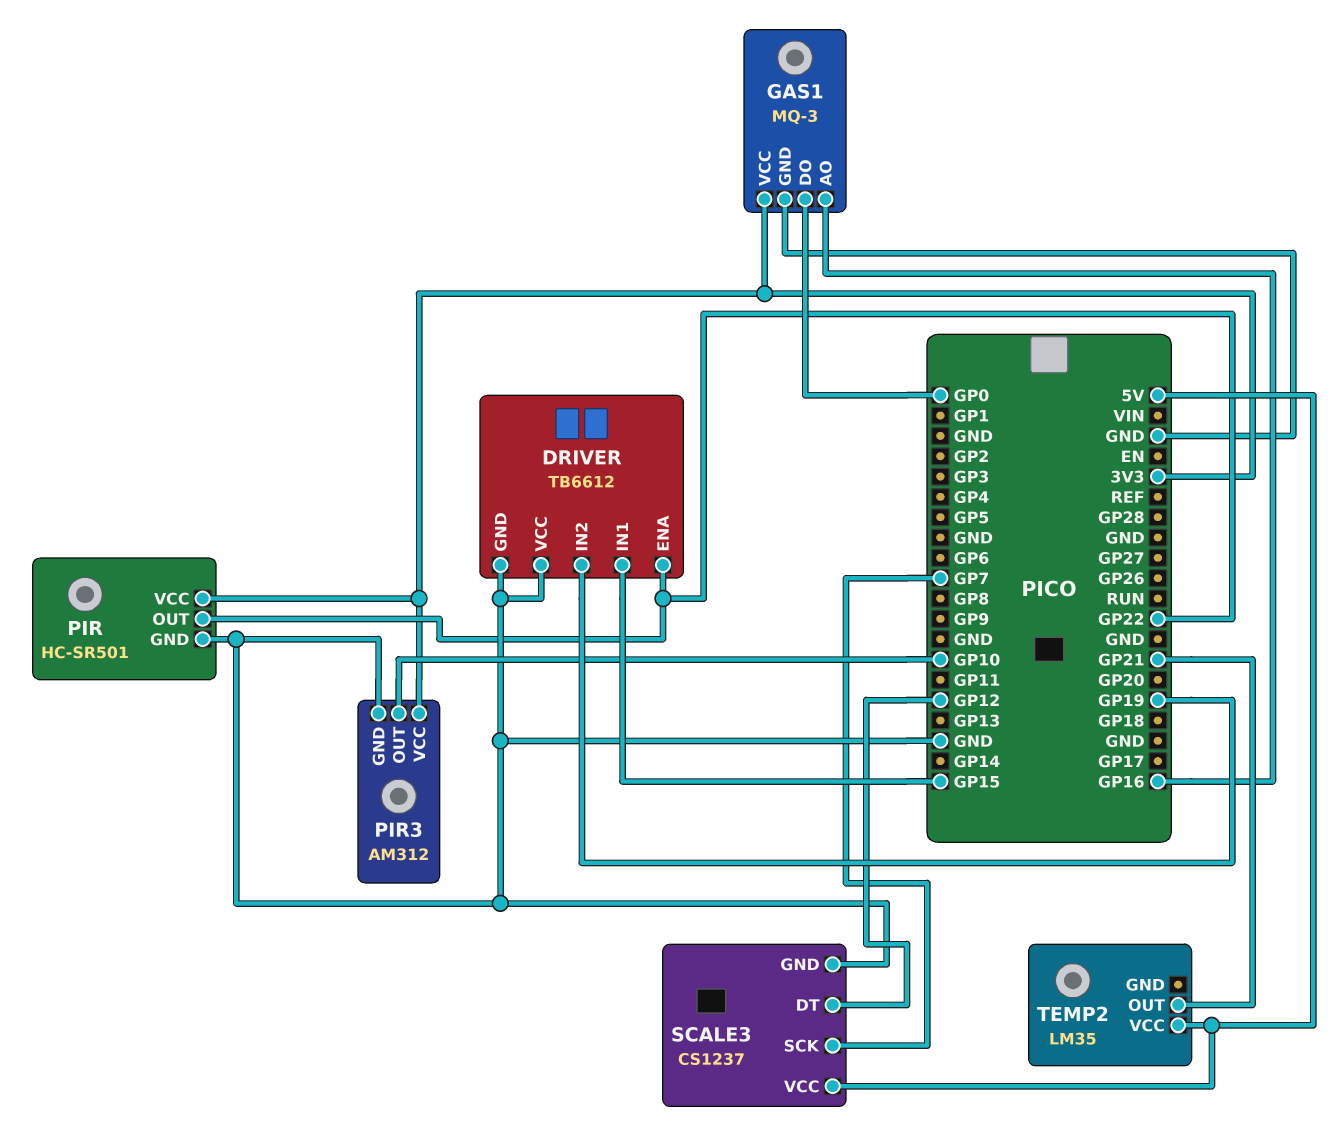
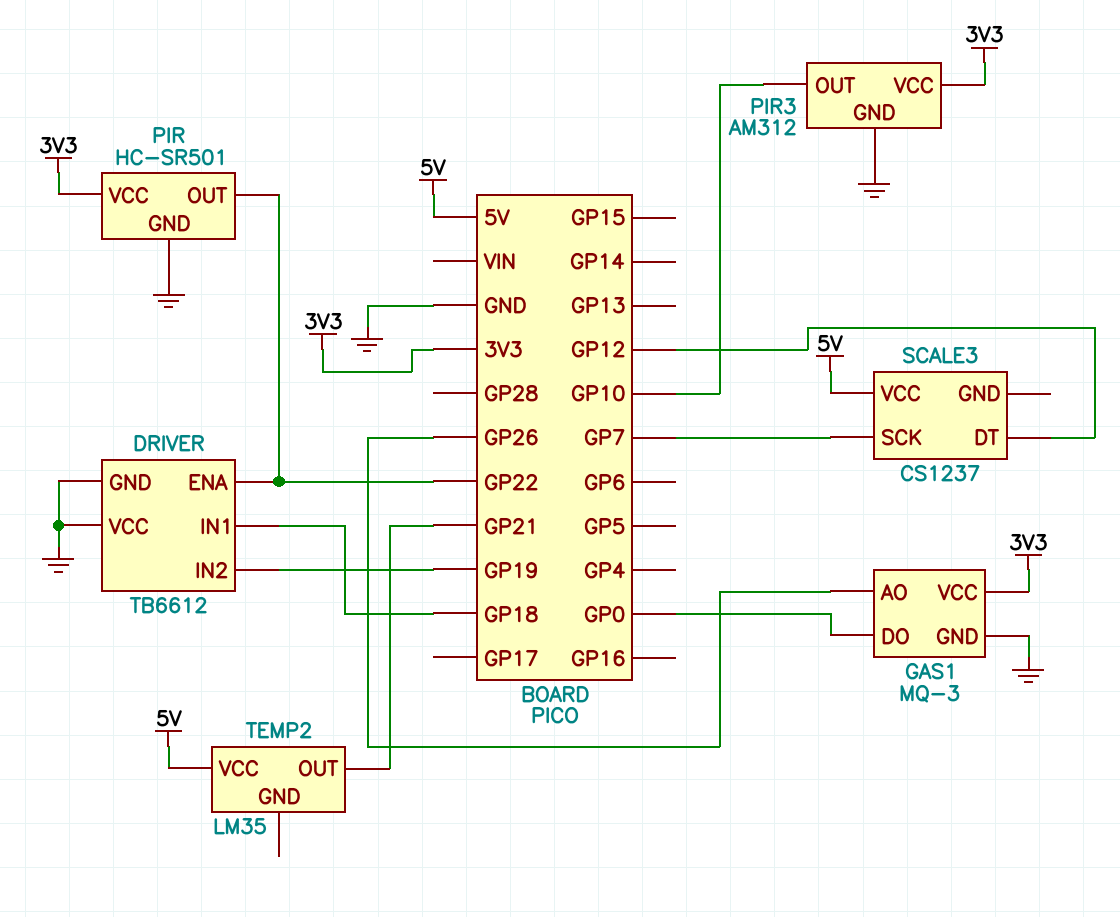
DRIVER pin IN1: GP15 -> GP18
GAS1 pin AO: GP16 -> GP26
SCALE3 pin GND: GND -> none

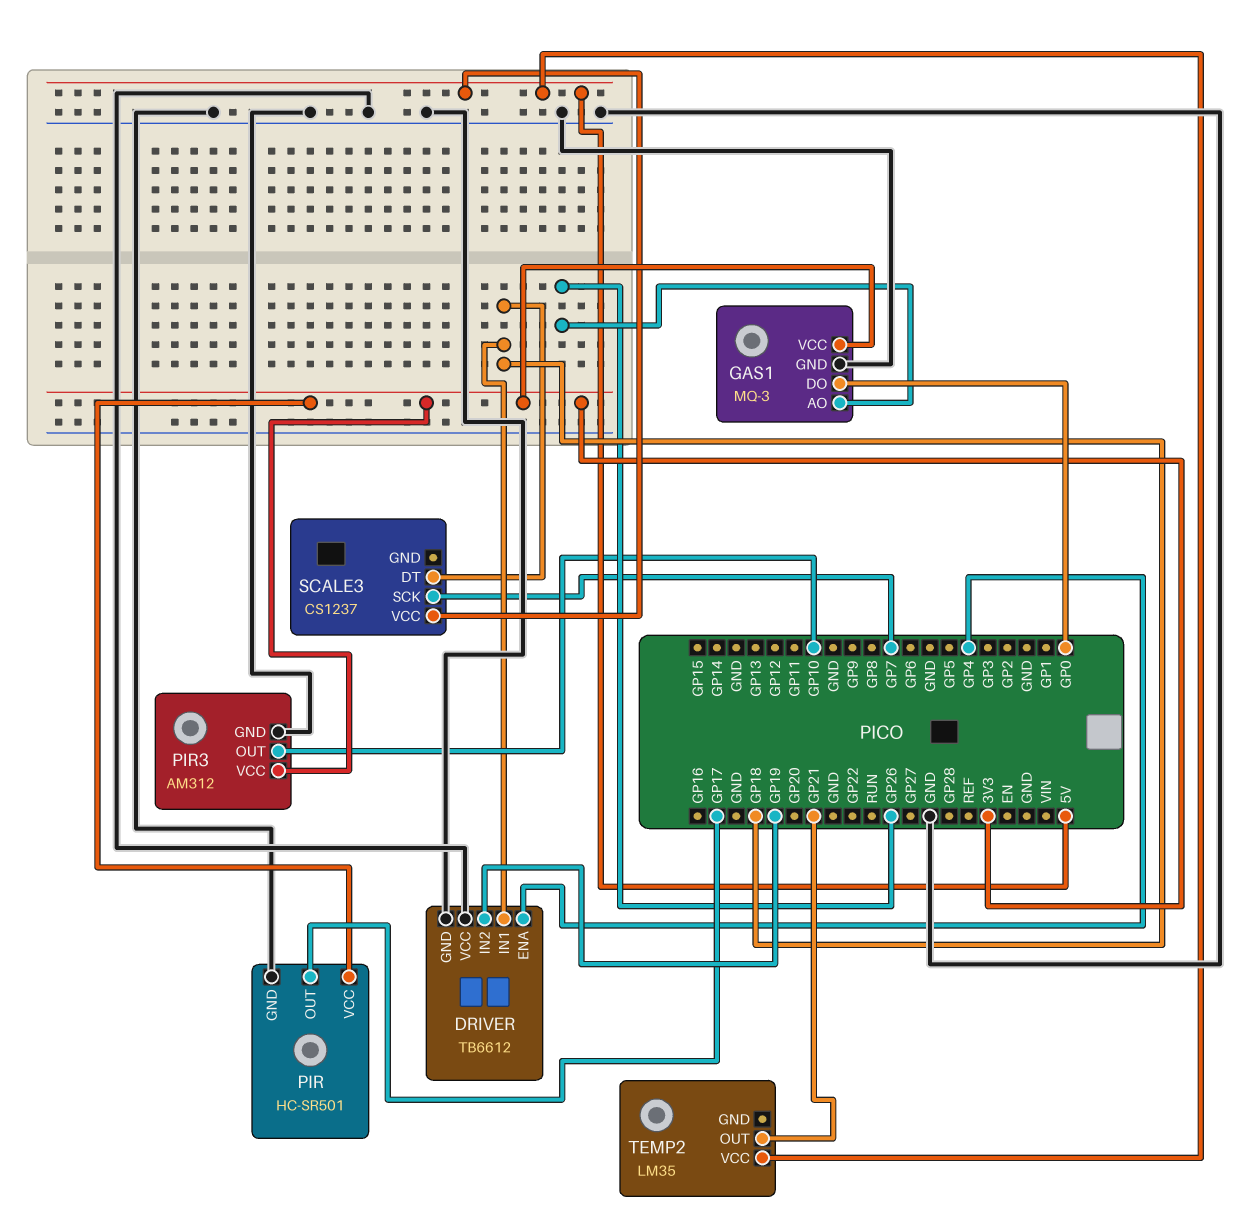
DRIVER pin ENA: GP22 -> GP4
PIR pin OUT: GP22 -> GP17
SCALE3 pin DT: GP12 -> GP18

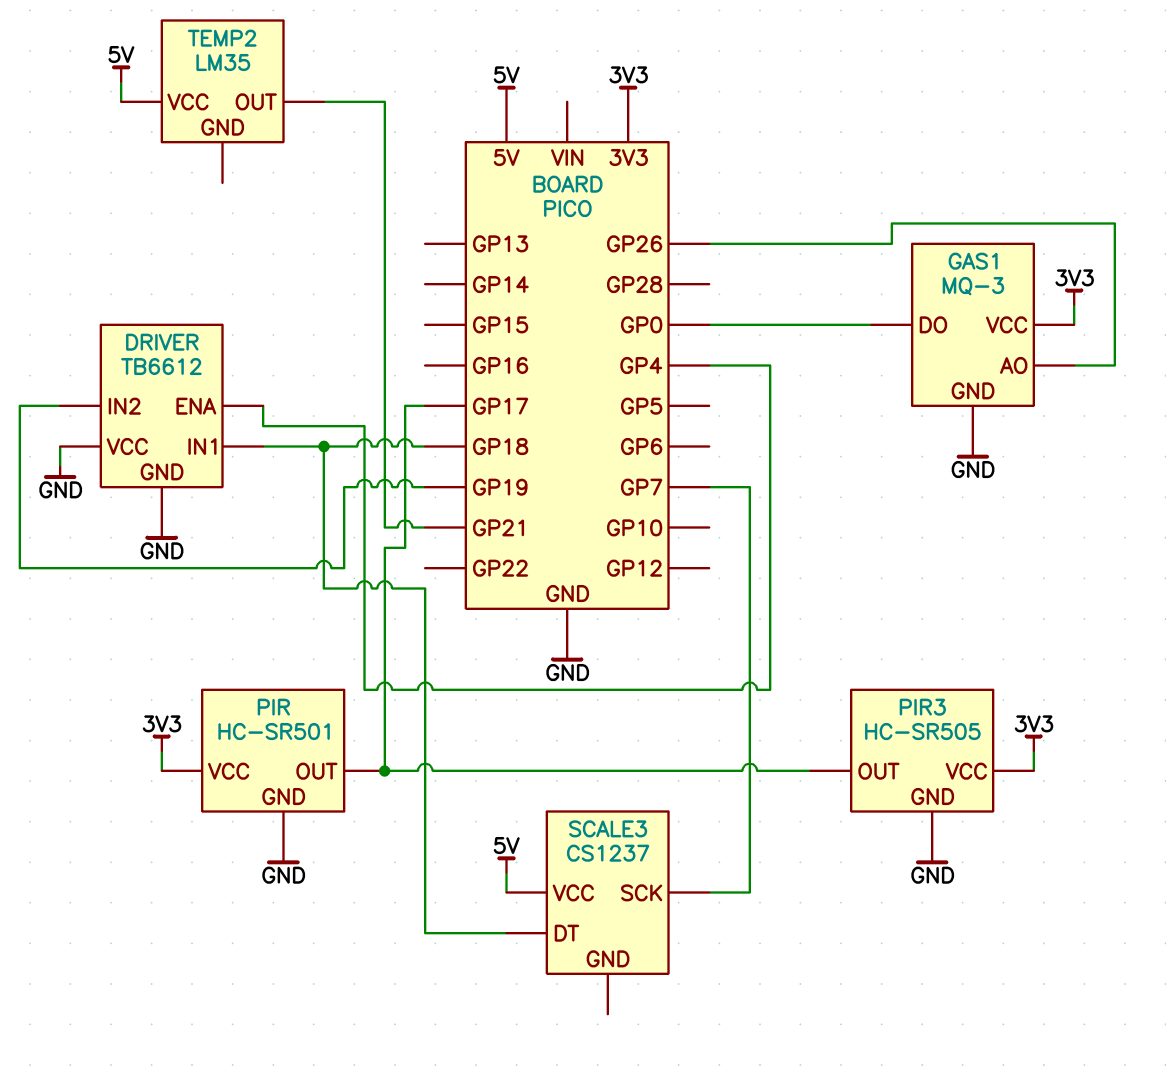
PIR3: AM312 -> HC-SR505
PIR3 pin OUT: GP10 -> GP17

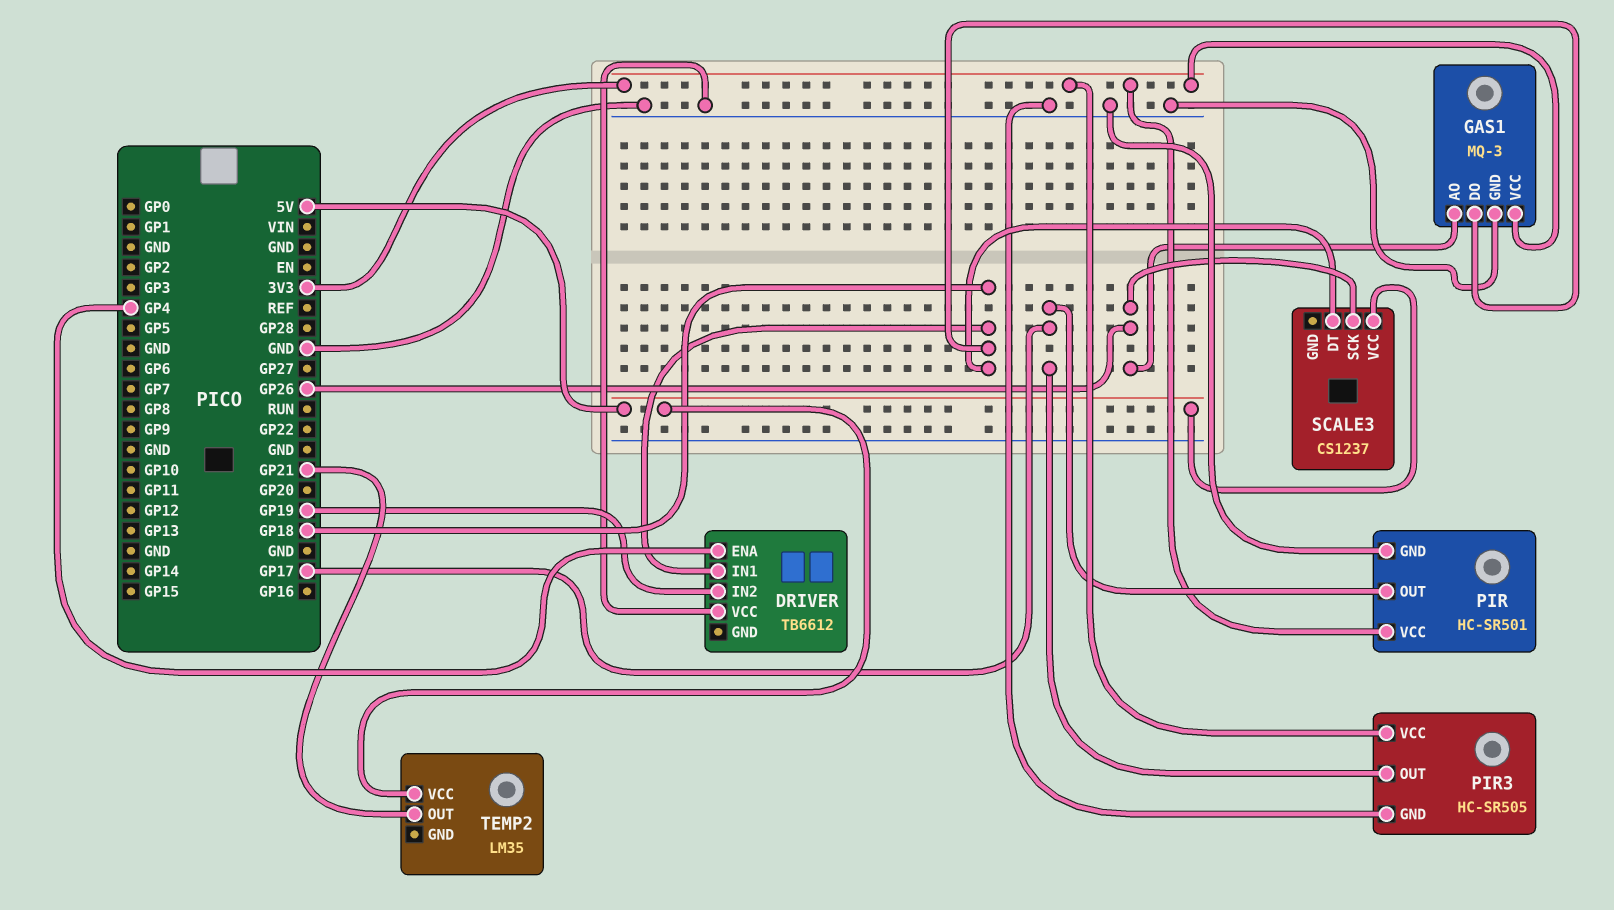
DRIVER pin GND: GND -> none
GAS1 pin DO: GP0 -> GP18
SCALE3 pin SCK: GP7 -> GP26

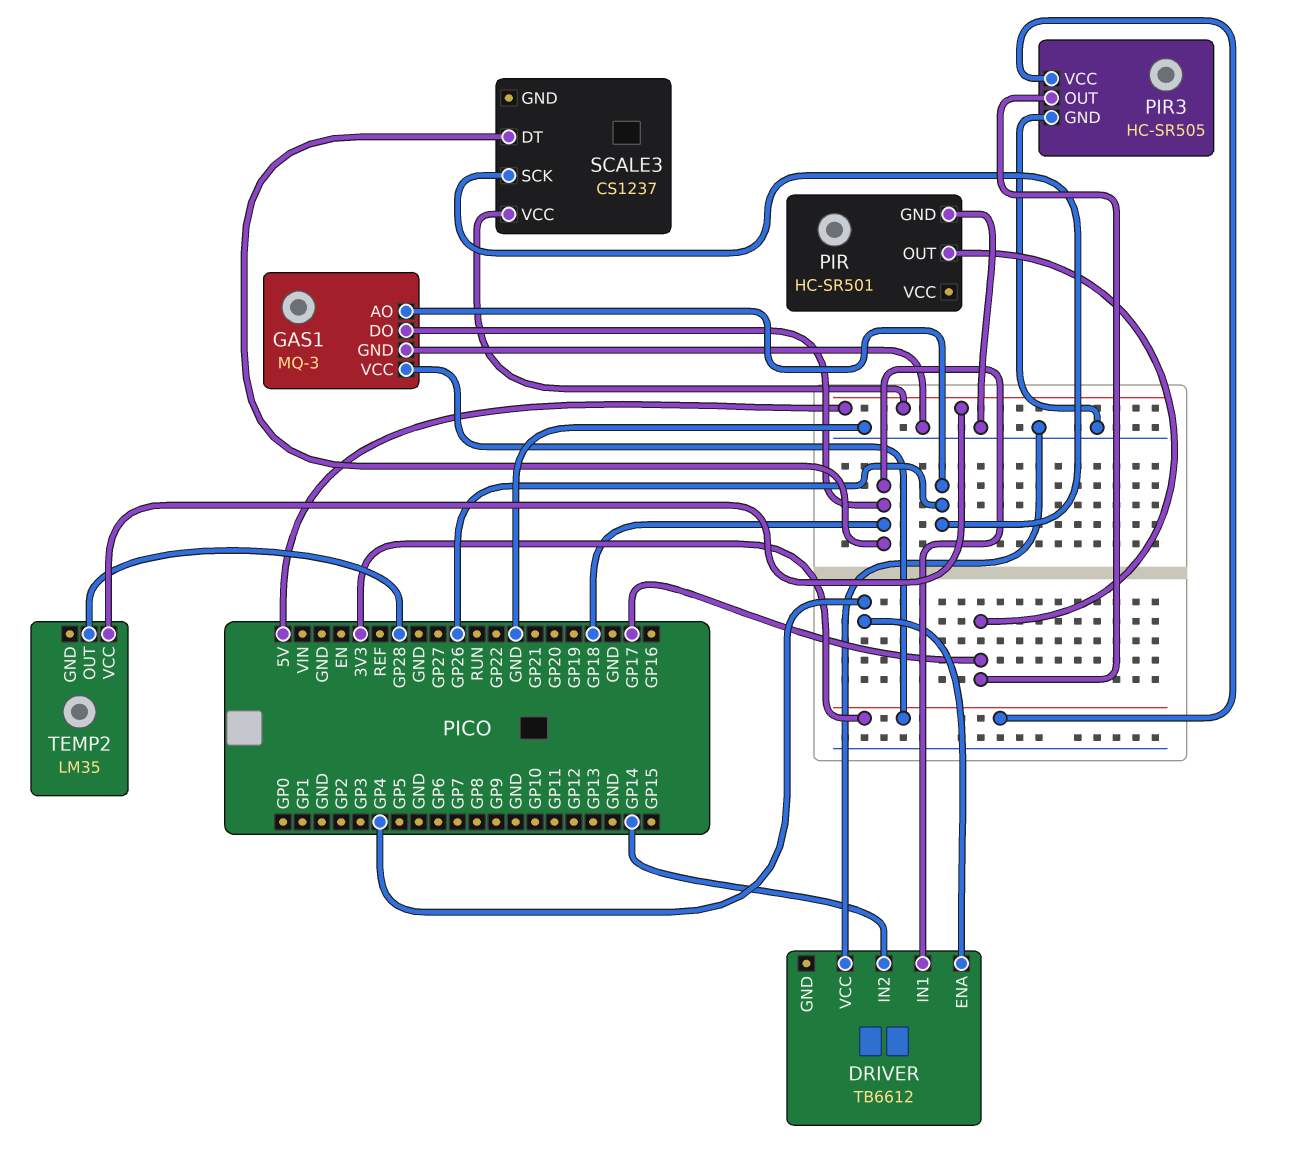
DRIVER pin IN2: GP19 -> GP14
PIR pin VCC: 3V3 -> none
TEMP2 pin OUT: GP21 -> GP28

